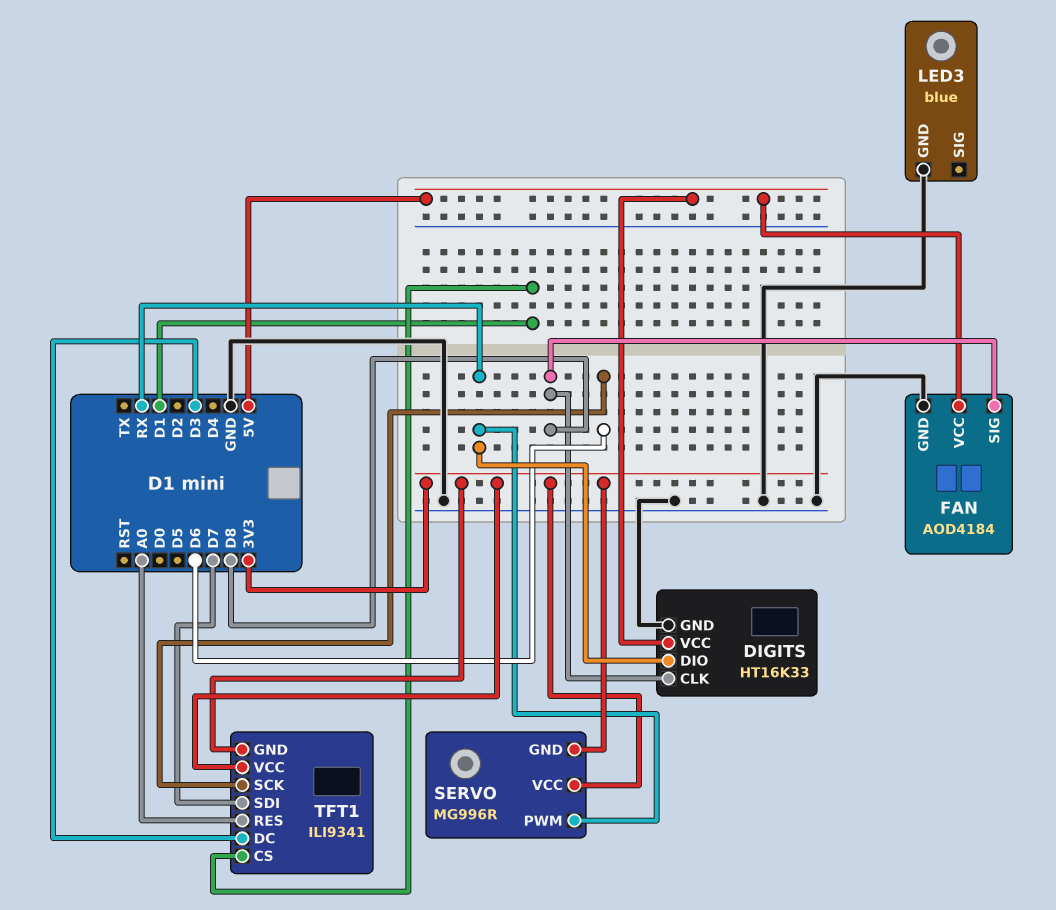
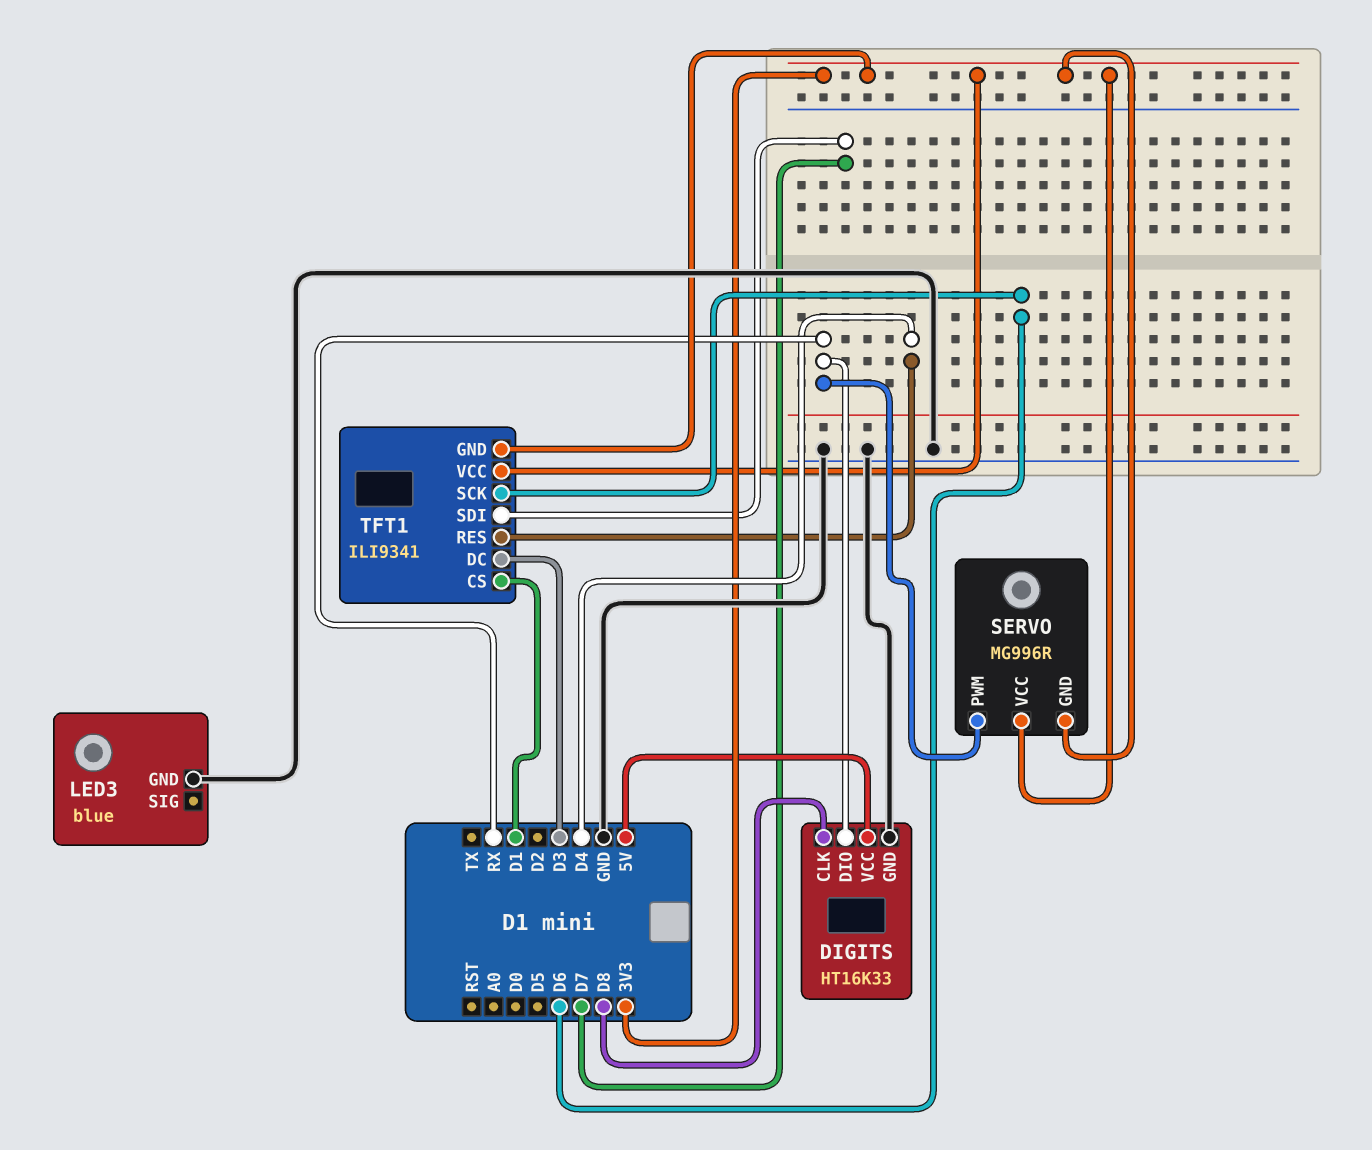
FAN: AOD4184 -> none
FAN pin GND: GND -> none
FAN pin SIG: D8 -> none
FAN pin VCC: 5V -> none
TFT1 pin RES: A0 -> D4

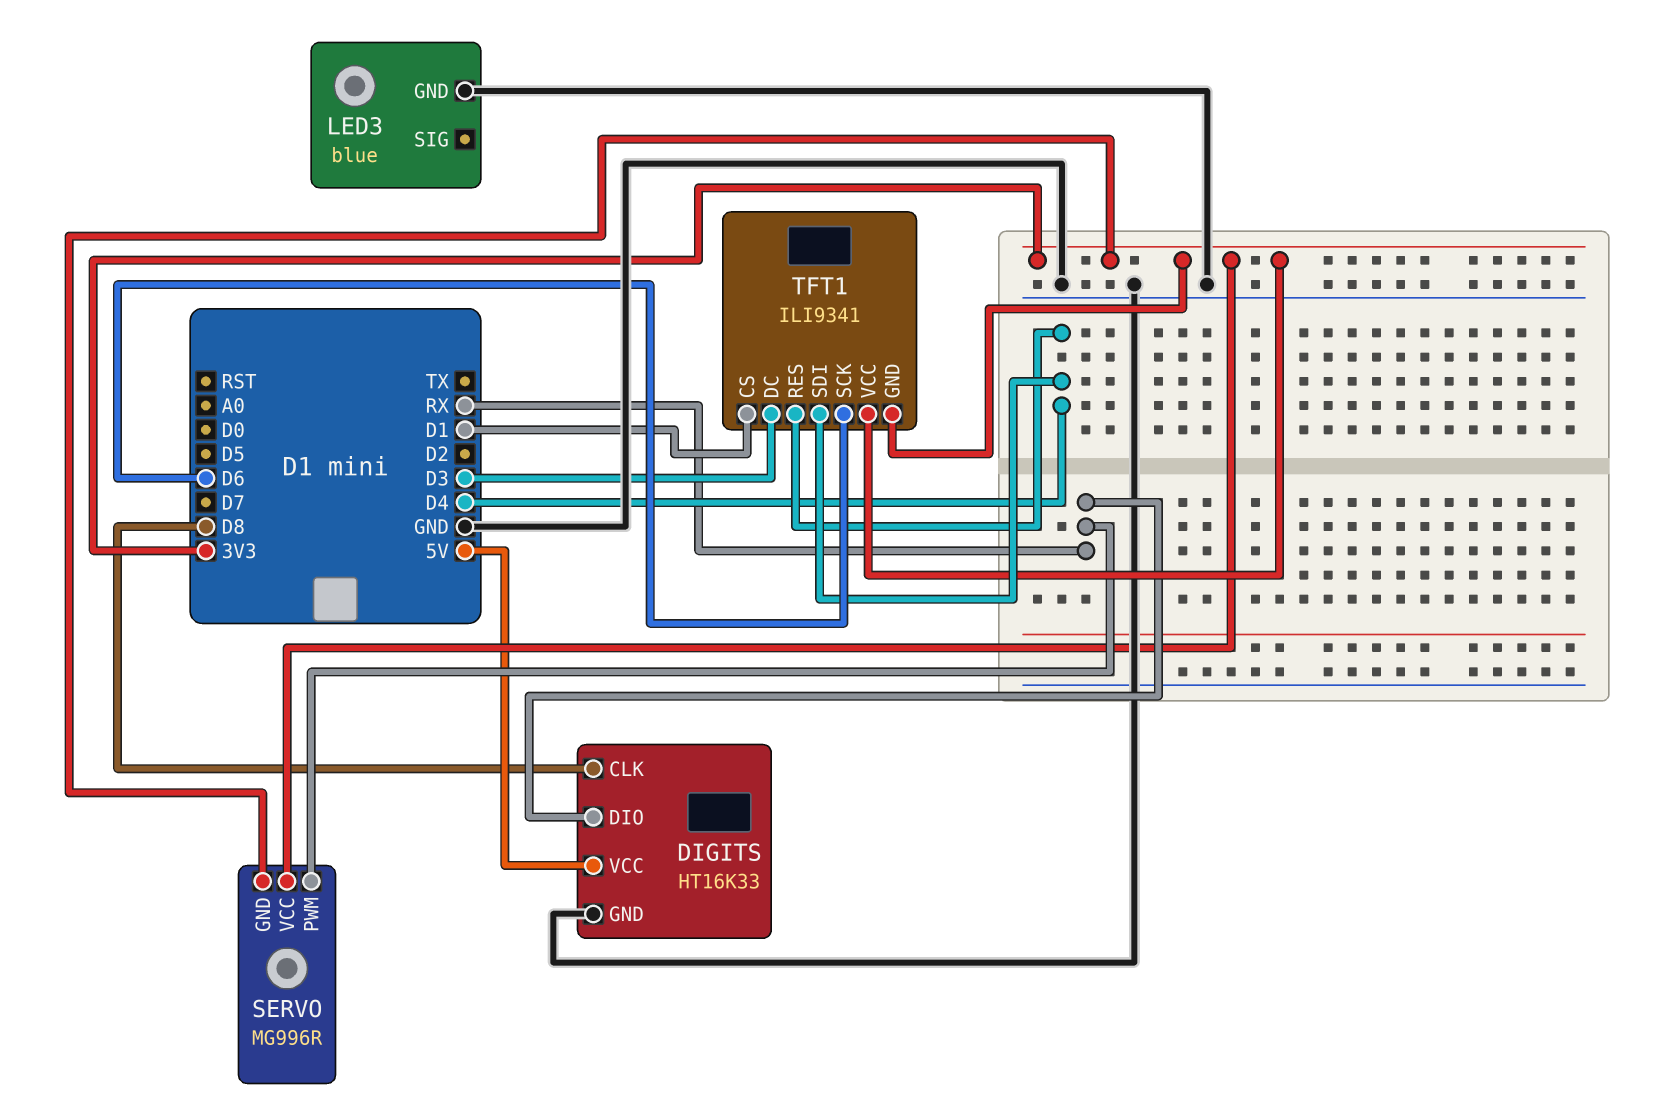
TFT1 pin SDI: D7 -> D4

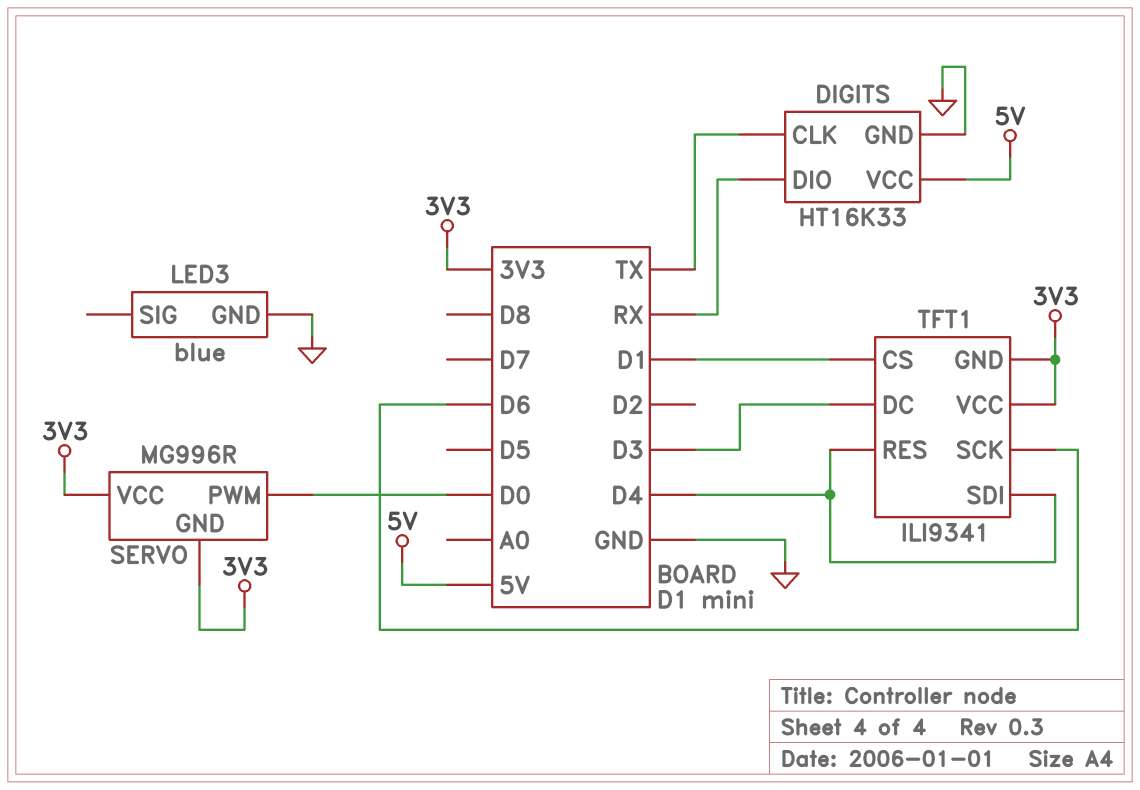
DIGITS pin CLK: D8 -> TX
SERVO pin PWM: RX -> D0

